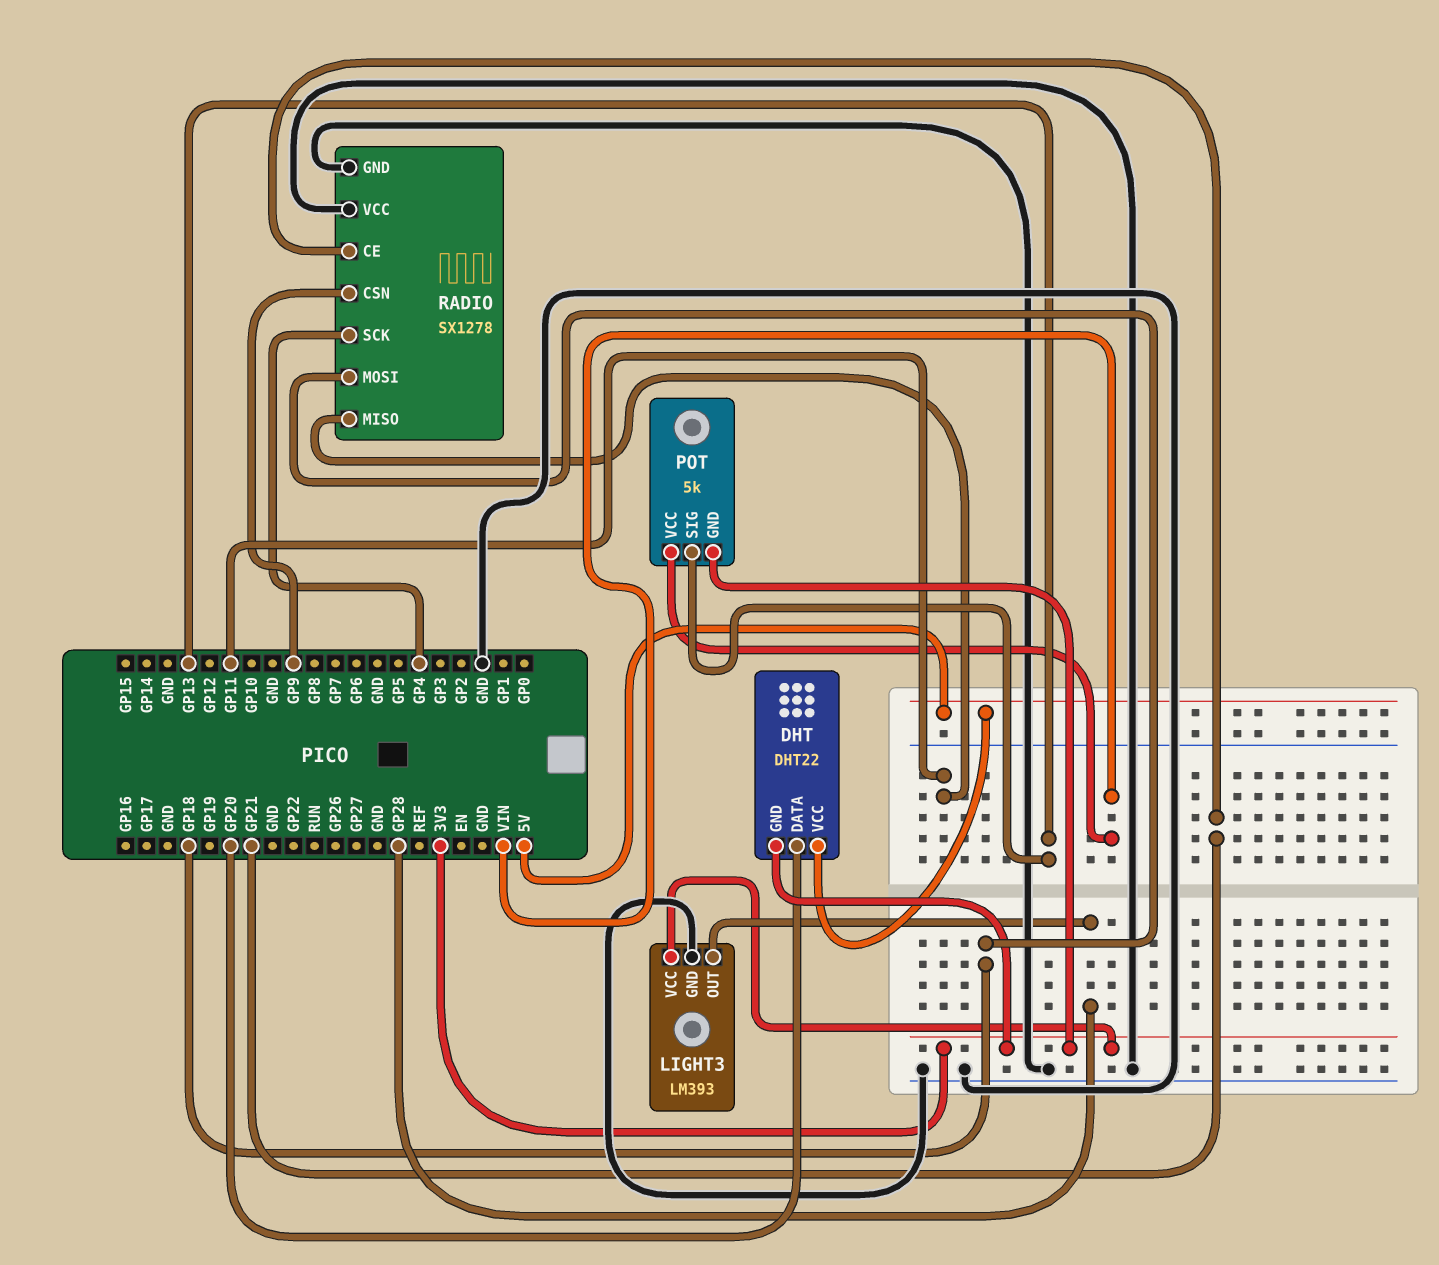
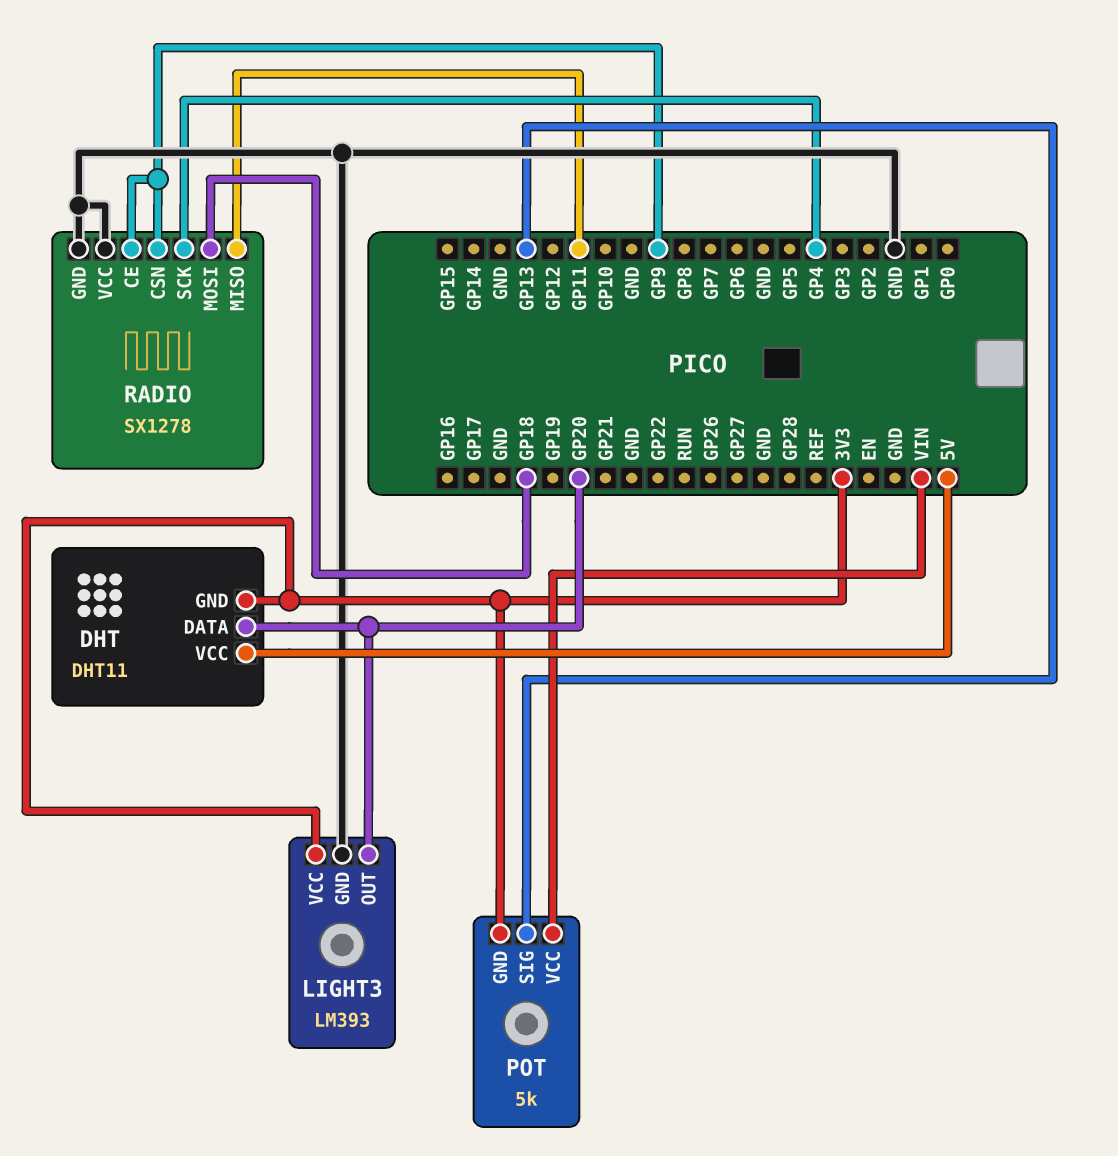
DHT: DHT22 -> DHT11
LIGHT3 pin OUT: GP28 -> GP20
RADIO pin CE: GP21 -> GP9

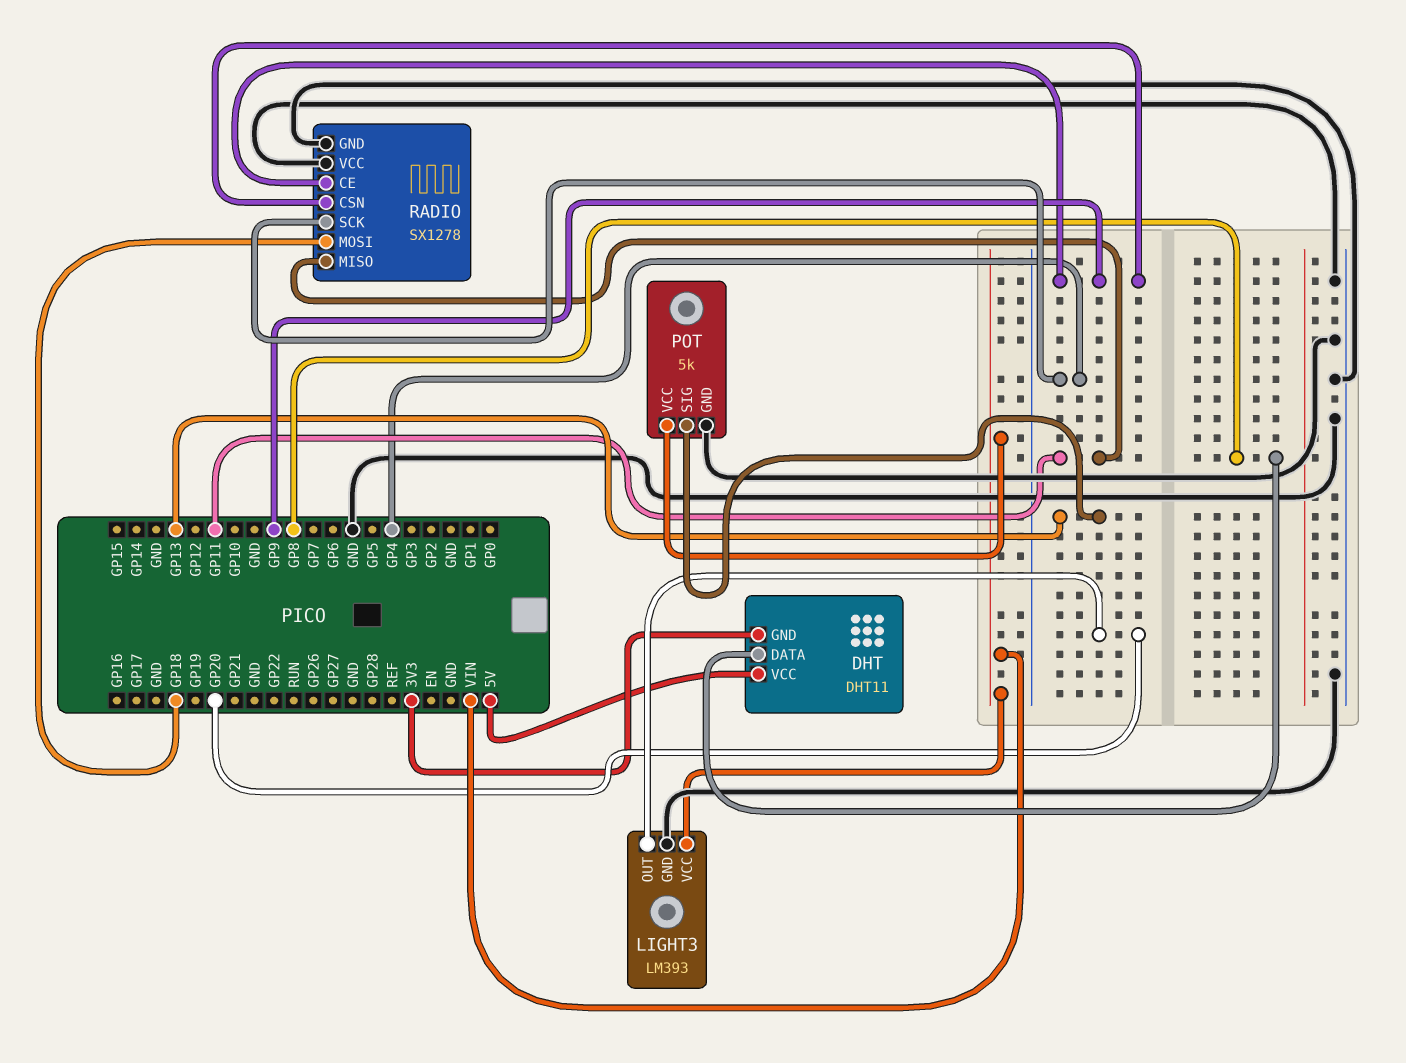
DHT pin DATA: GP20 -> GP8
LIGHT3 pin VCC: 3V3 -> VIN
POT pin GND: 3V3 -> GND

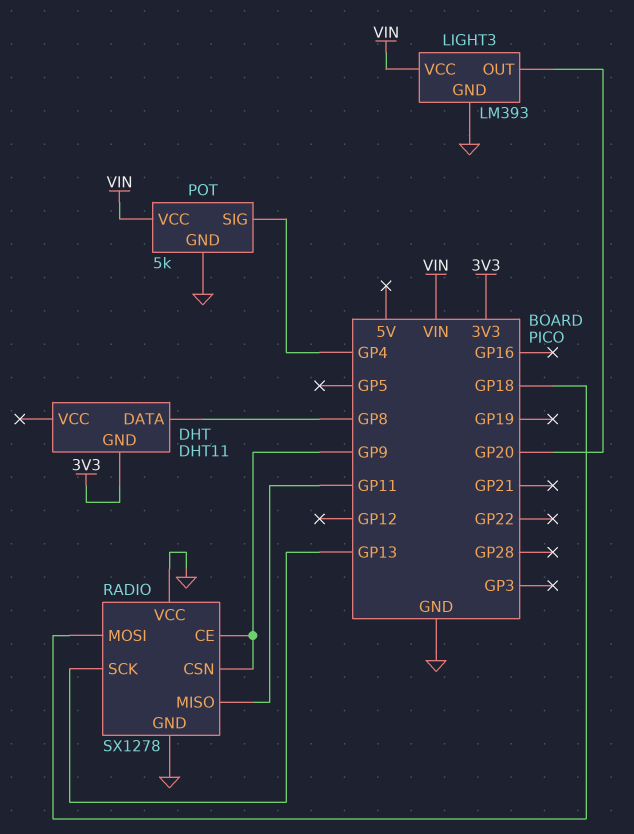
DHT pin VCC: 5V -> none
POT pin SIG: GP13 -> GP4
RADIO pin SCK: GP4 -> GP13

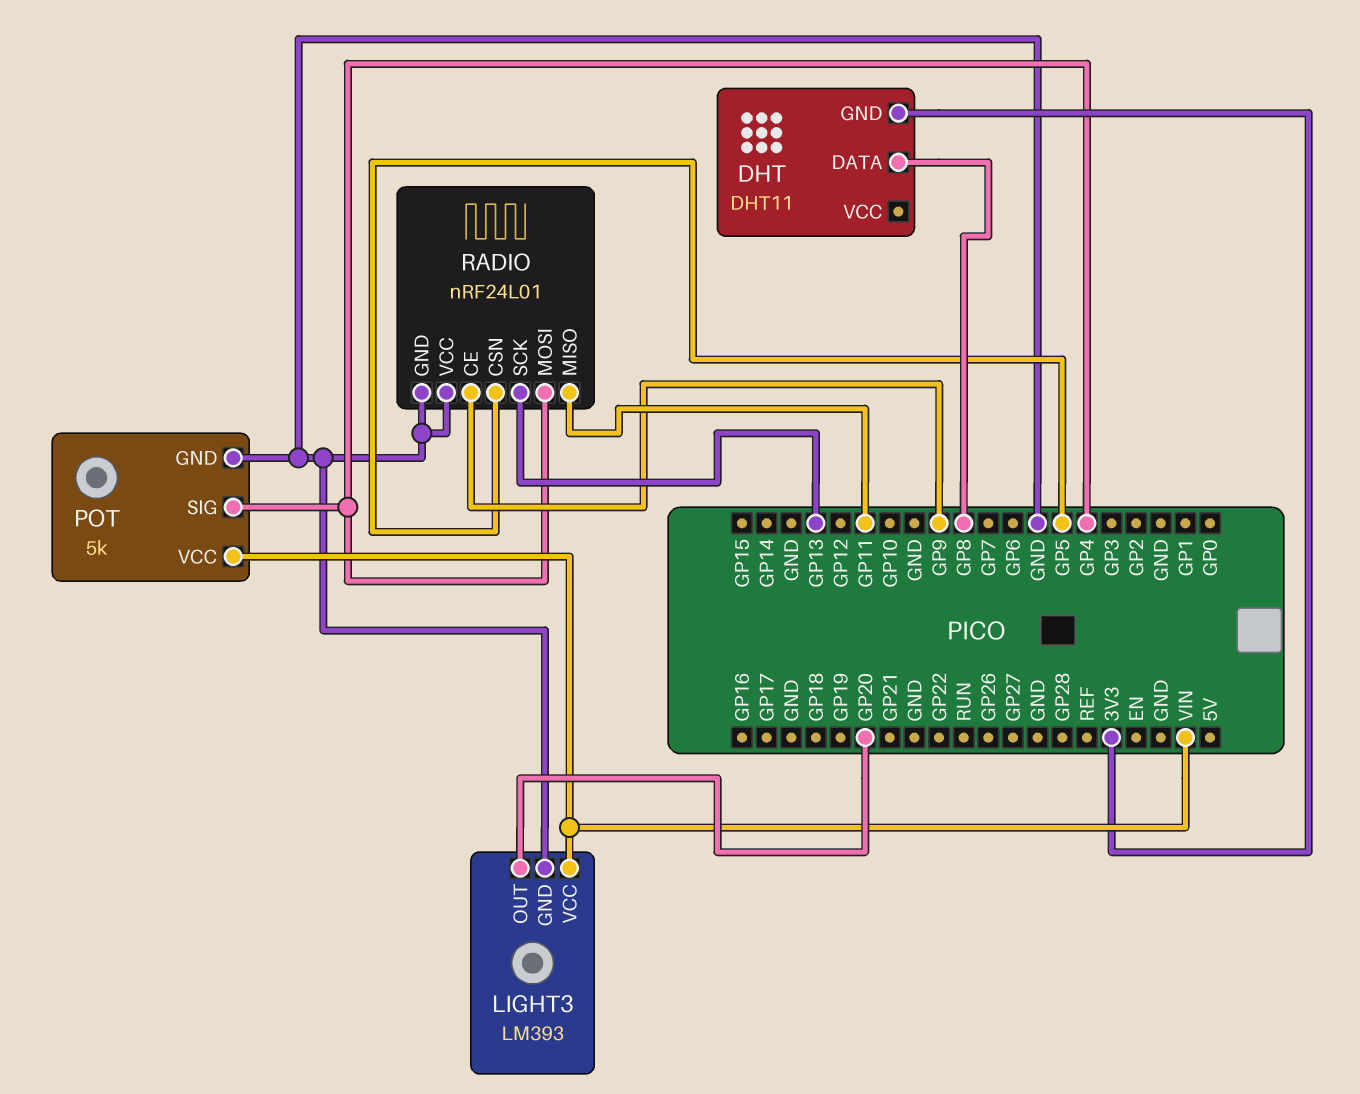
RADIO: SX1278 -> nRF24L01
RADIO pin CSN: GP9 -> GP5
RADIO pin MOSI: GP18 -> GP4

